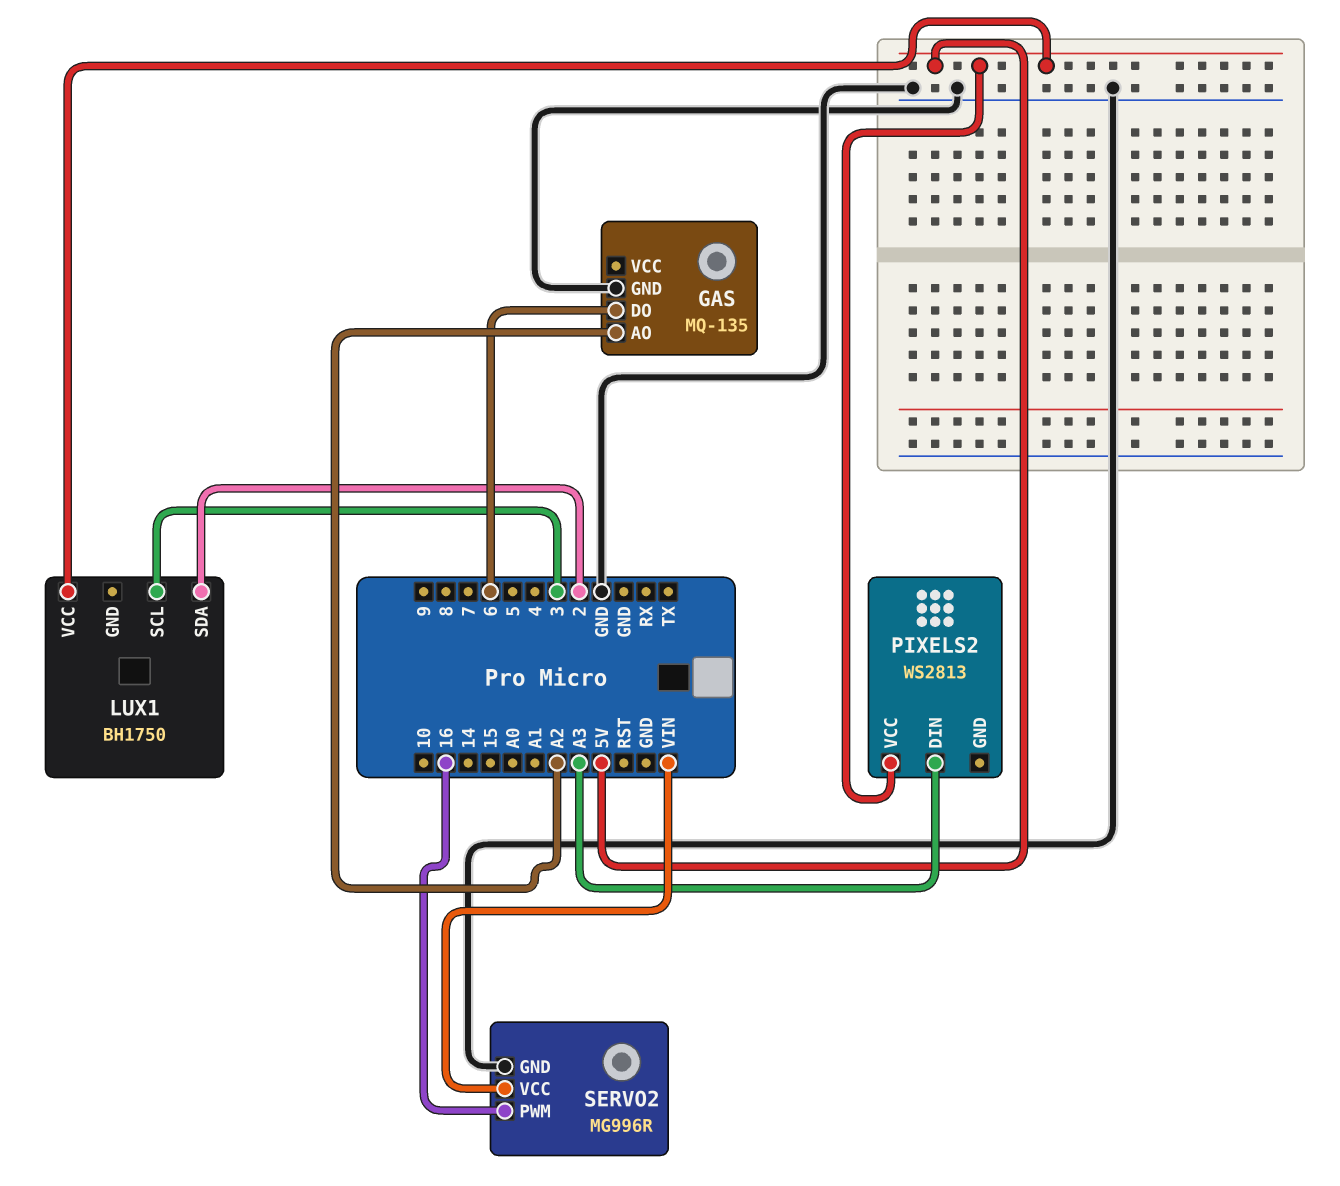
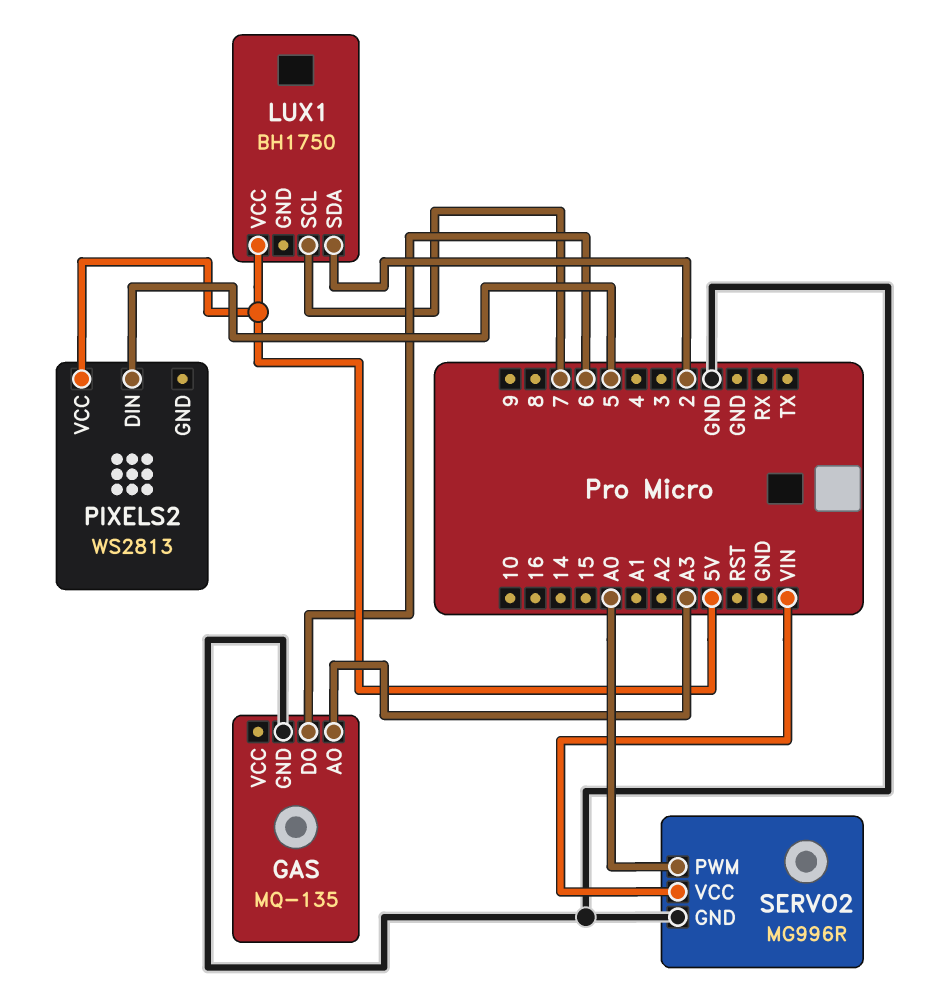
GAS pin AO: A2 -> A3
LUX1 pin SCL: 3 -> 7
PIXELS2 pin DIN: A3 -> 5
SERVO2 pin PWM: 16 -> A0

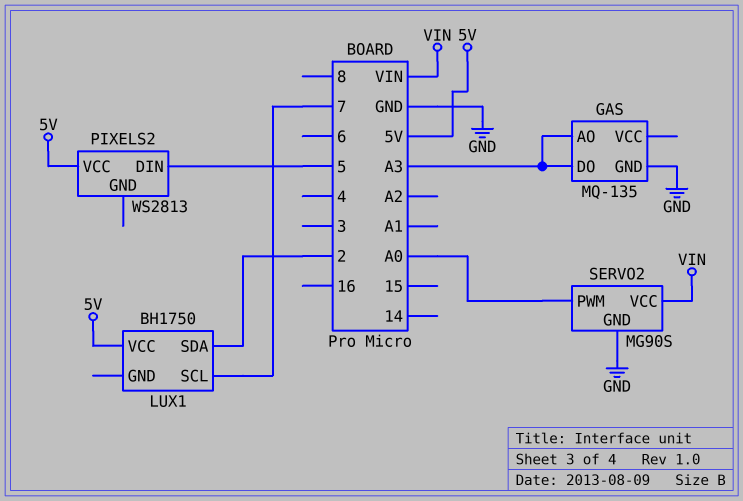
GAS pin DO: 6 -> A3
SERVO2: MG996R -> MG90S

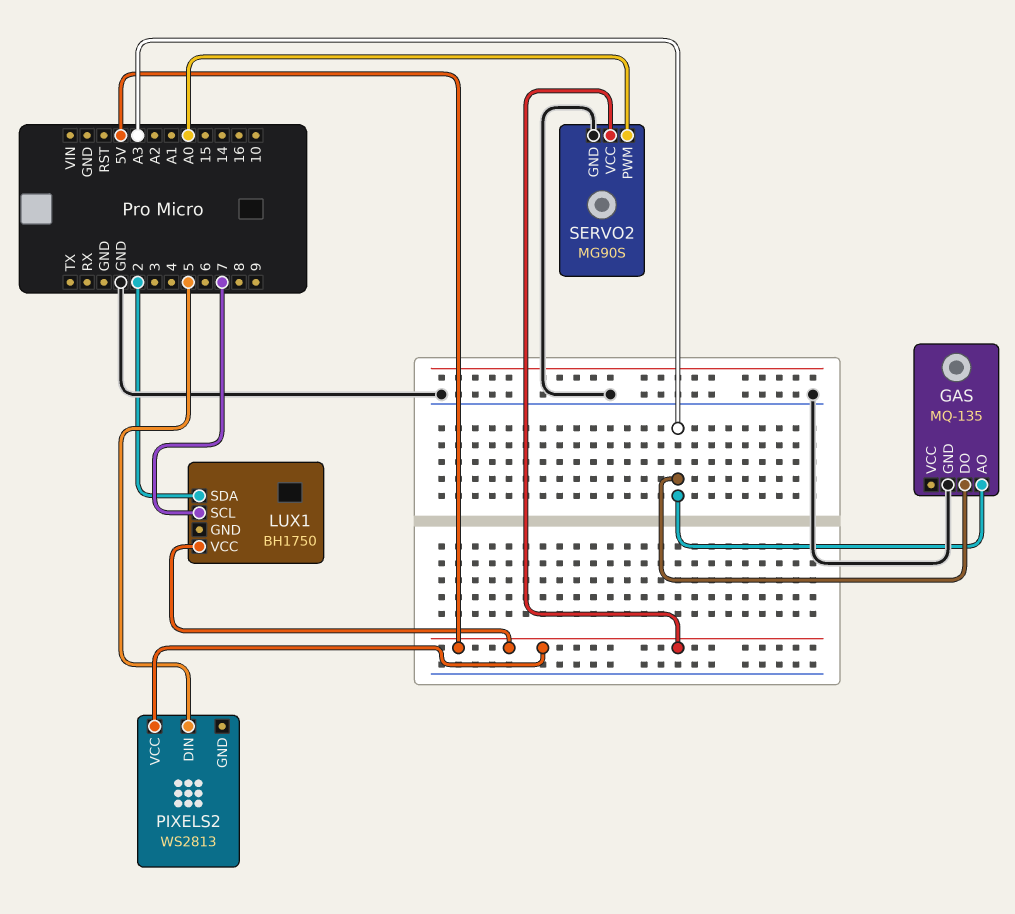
SERVO2 pin VCC: VIN -> 5V

